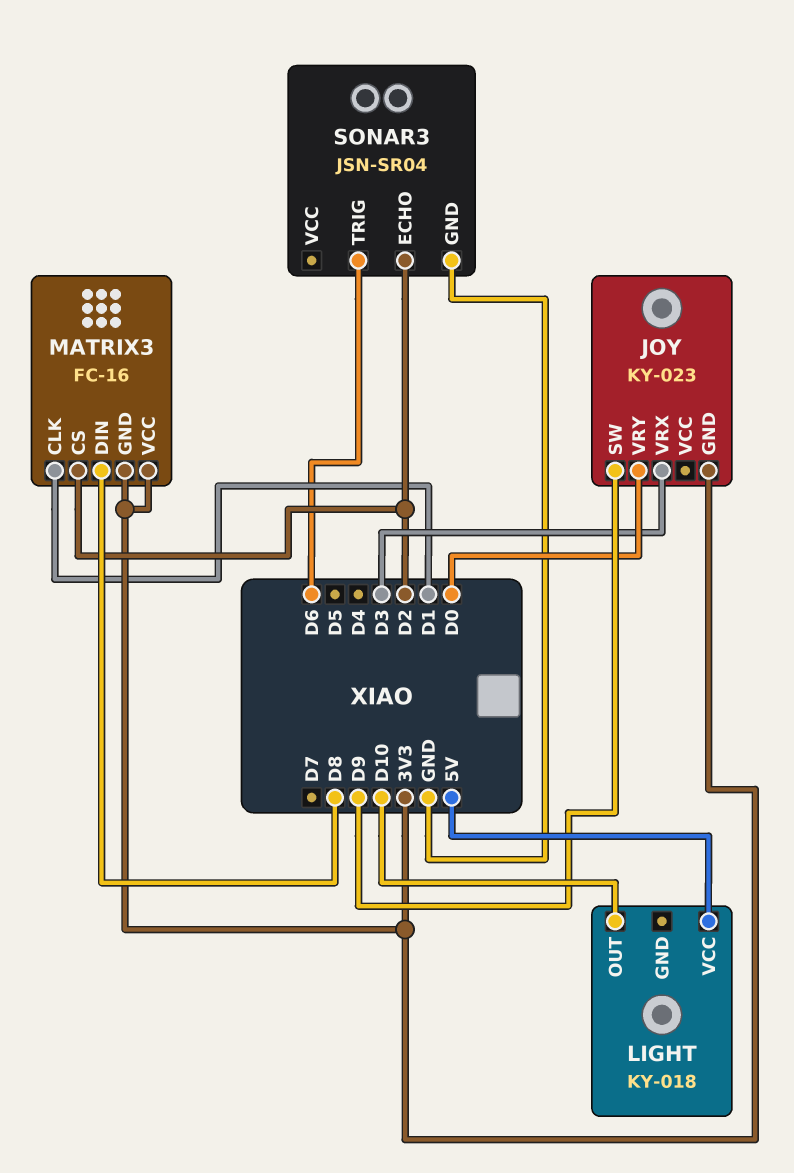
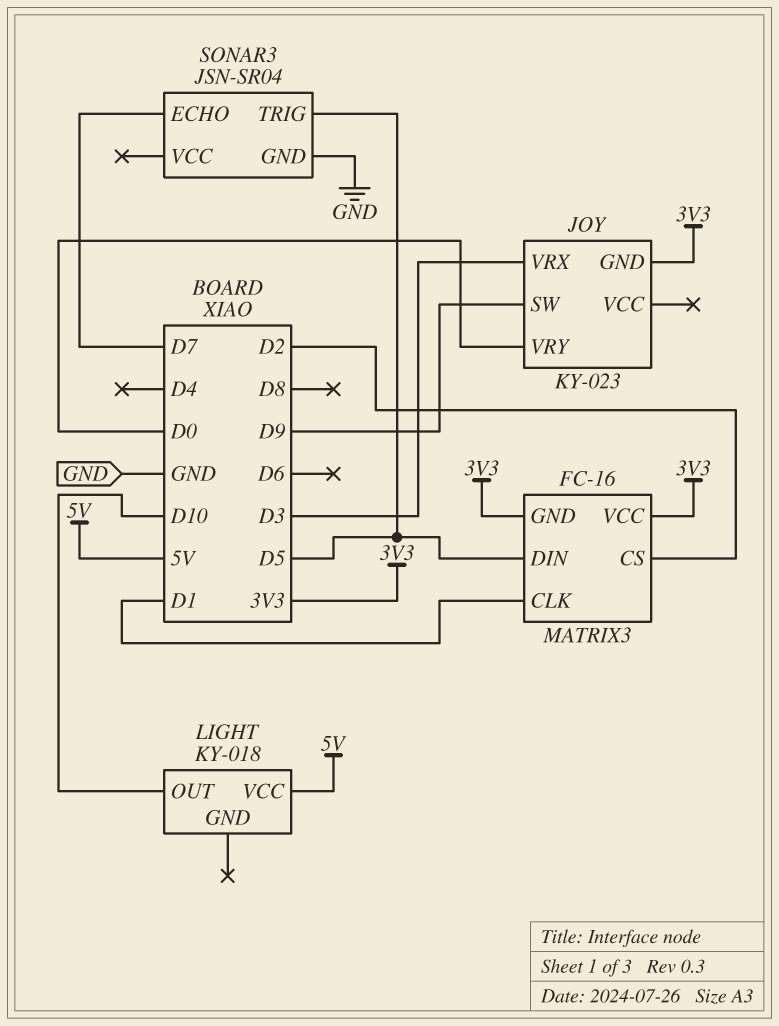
MATRIX3 pin DIN: D8 -> D5
SONAR3 pin ECHO: D2 -> D7
SONAR3 pin TRIG: D6 -> D5

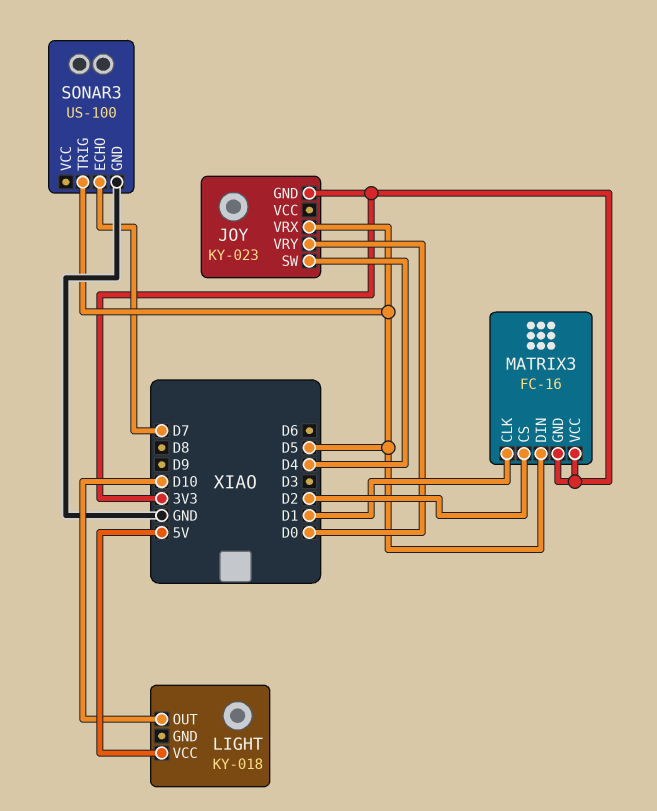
JOY pin SW: D9 -> D4
JOY pin VRX: D3 -> D5
SONAR3: JSN-SR04 -> US-100

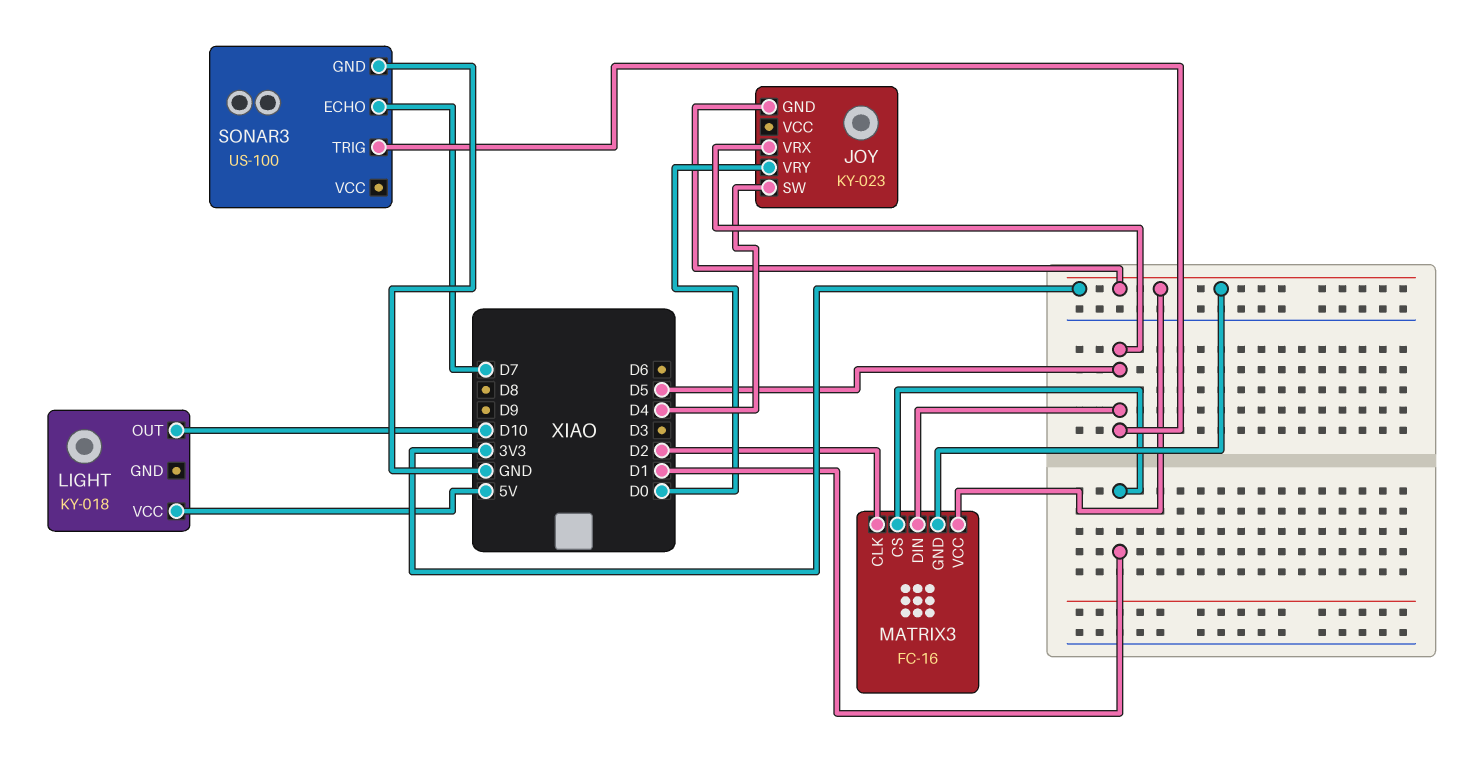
MATRIX3 pin CLK: D1 -> D2
MATRIX3 pin CS: D2 -> D1

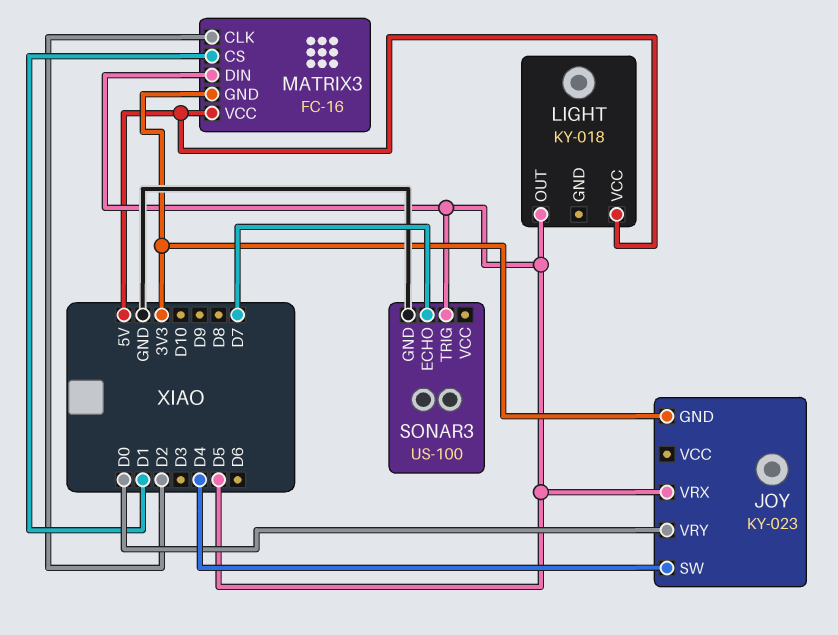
LIGHT pin OUT: D10 -> D5
MATRIX3 pin VCC: 3V3 -> 5V

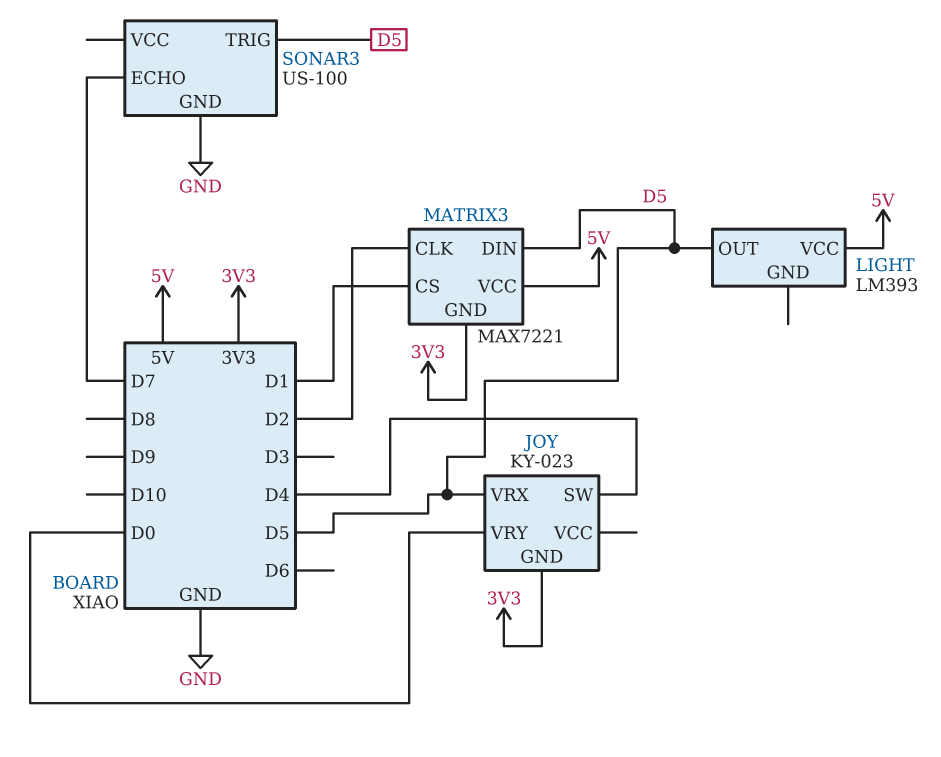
LIGHT: KY-018 -> LM393
MATRIX3: FC-16 -> MAX7221

